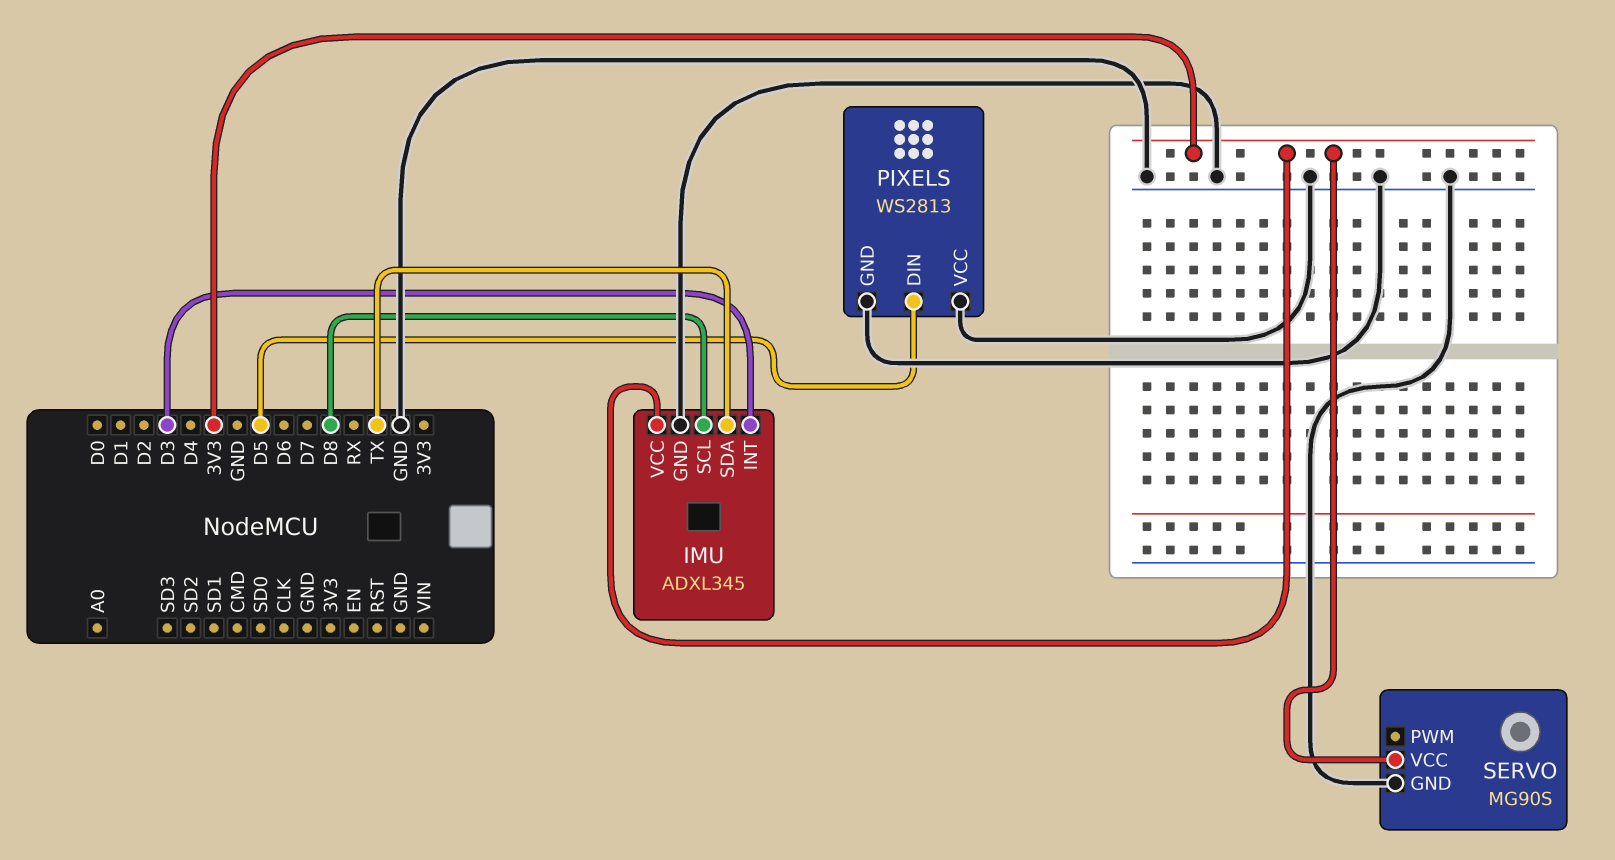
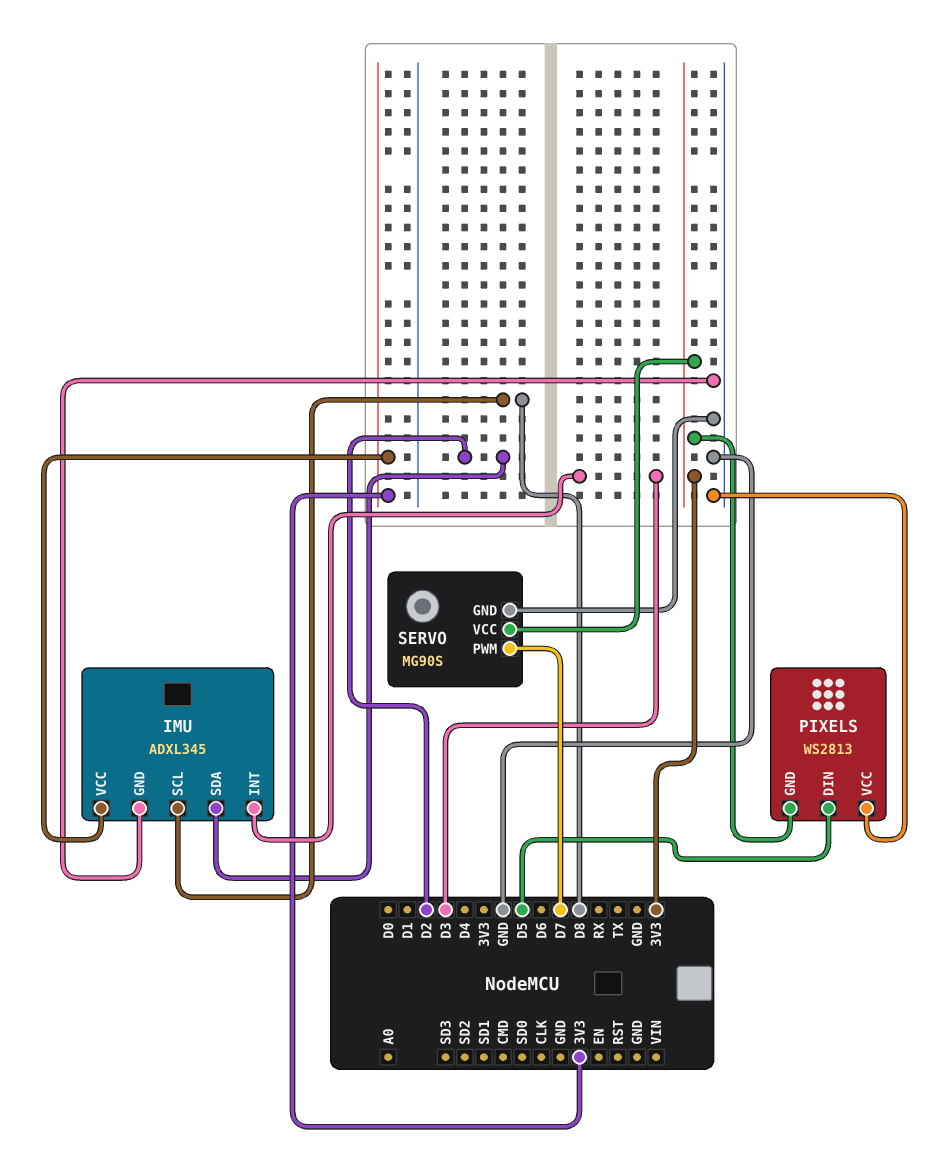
IMU pin SDA: TX -> D2
PIXELS pin GND: GND -> 3V3
SERVO pin PWM: none -> D7

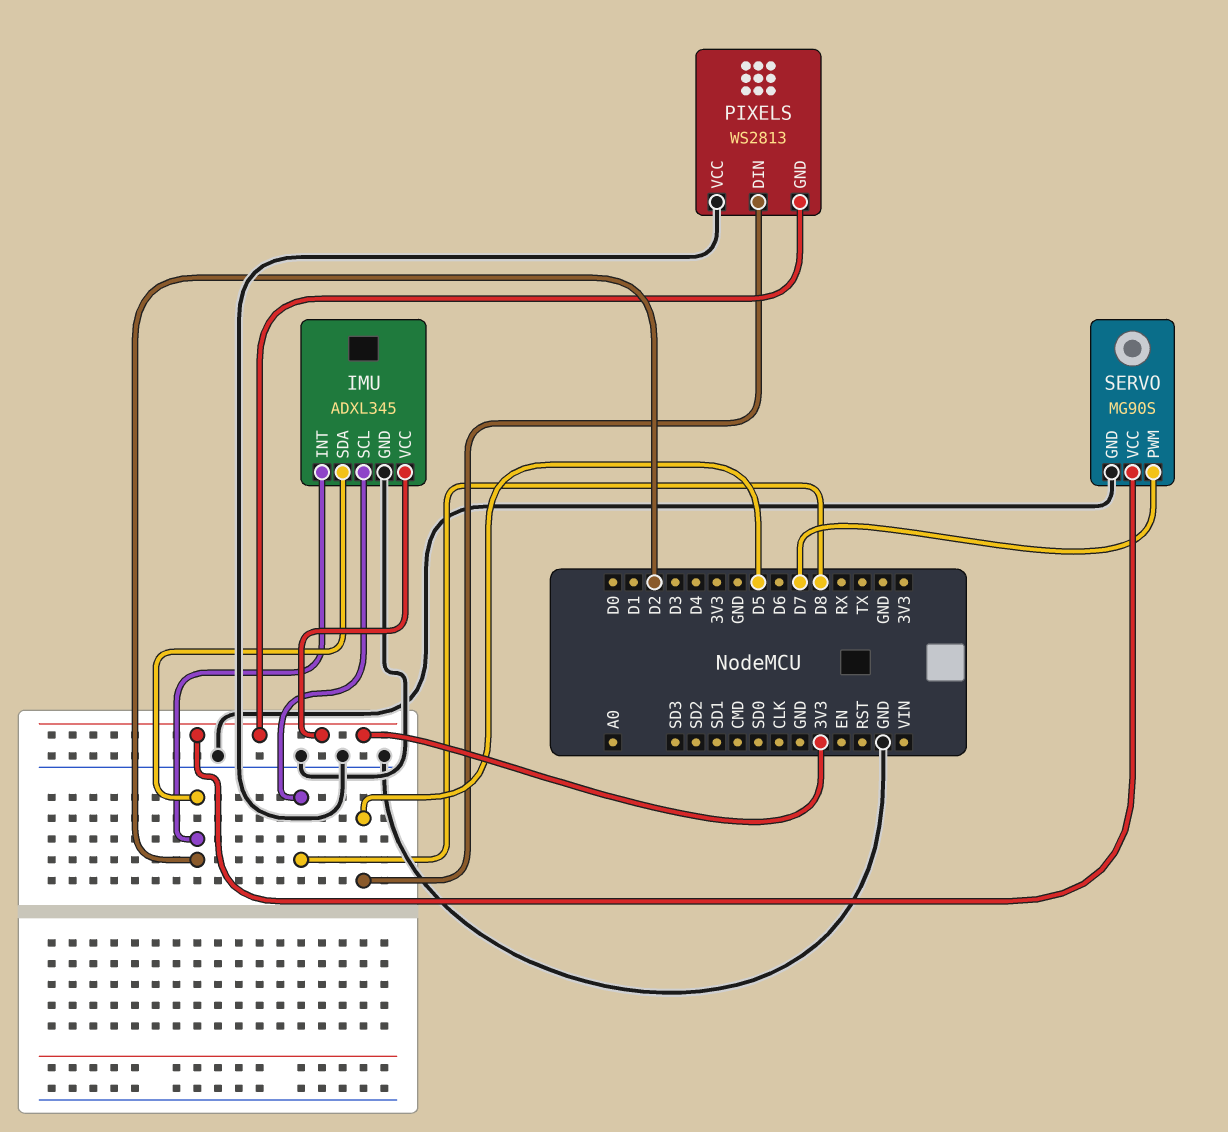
IMU pin INT: D3 -> D2

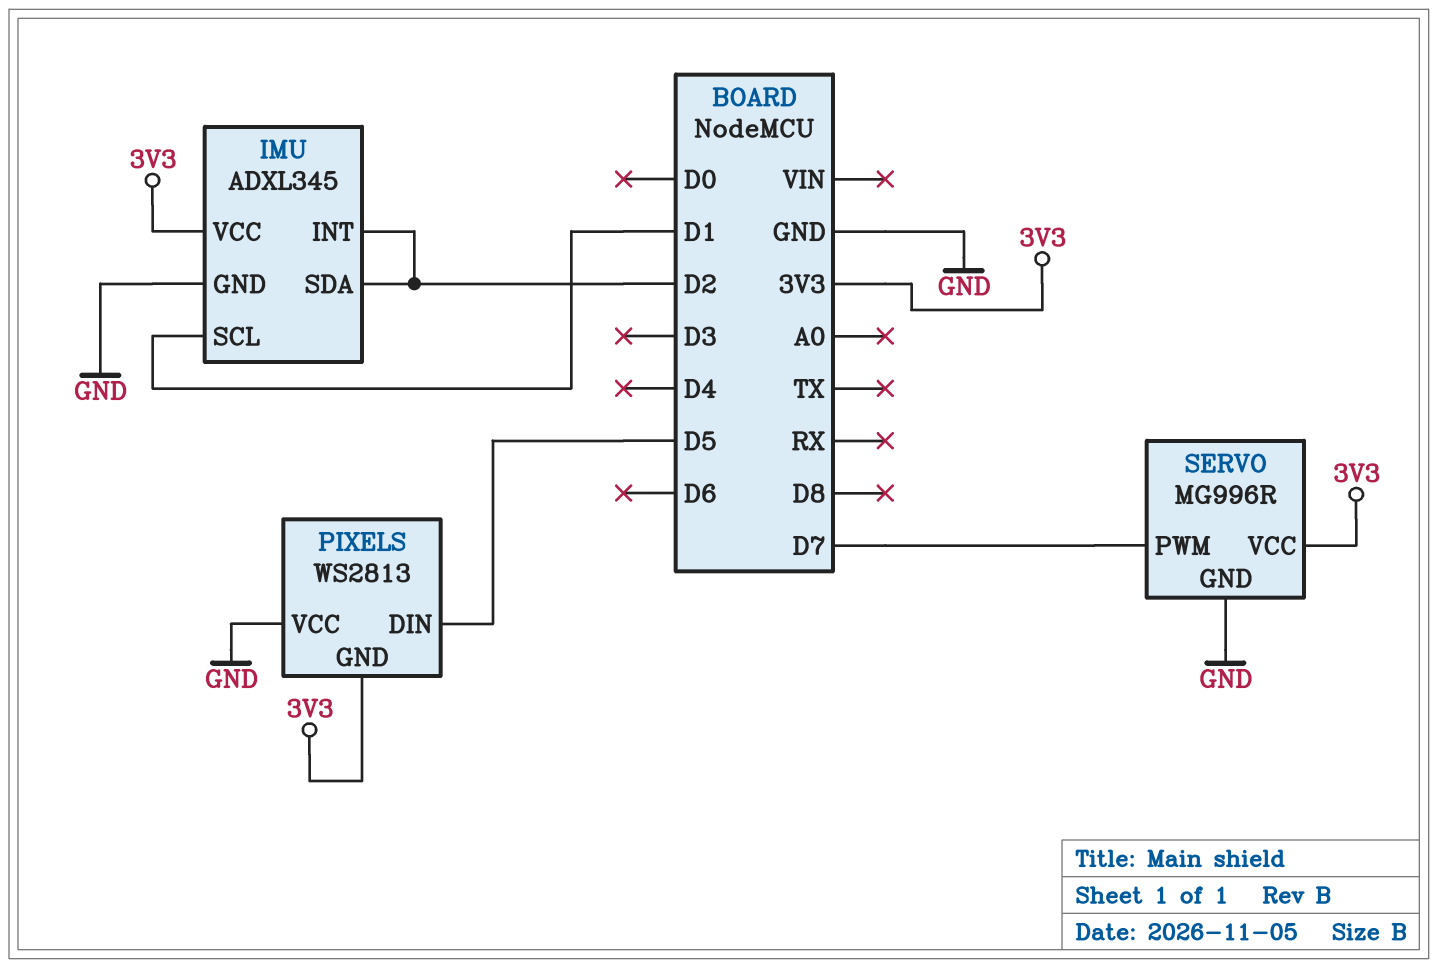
IMU pin SCL: D8 -> D1
SERVO: MG90S -> MG996R

